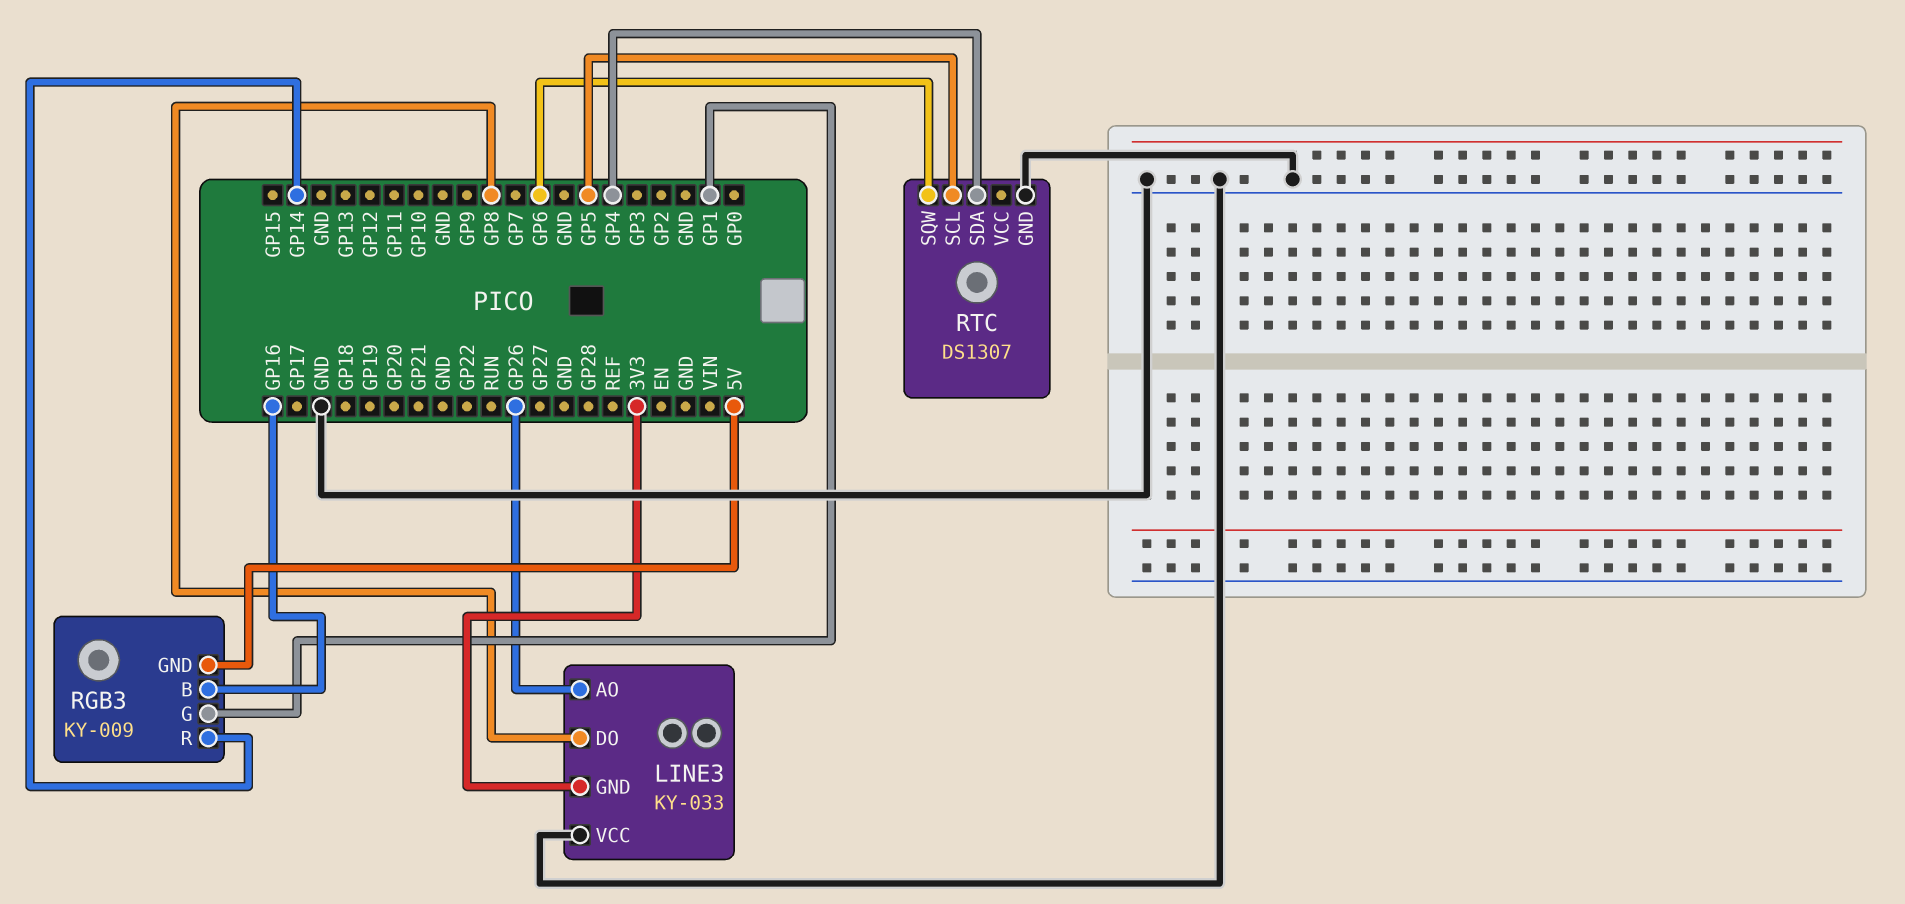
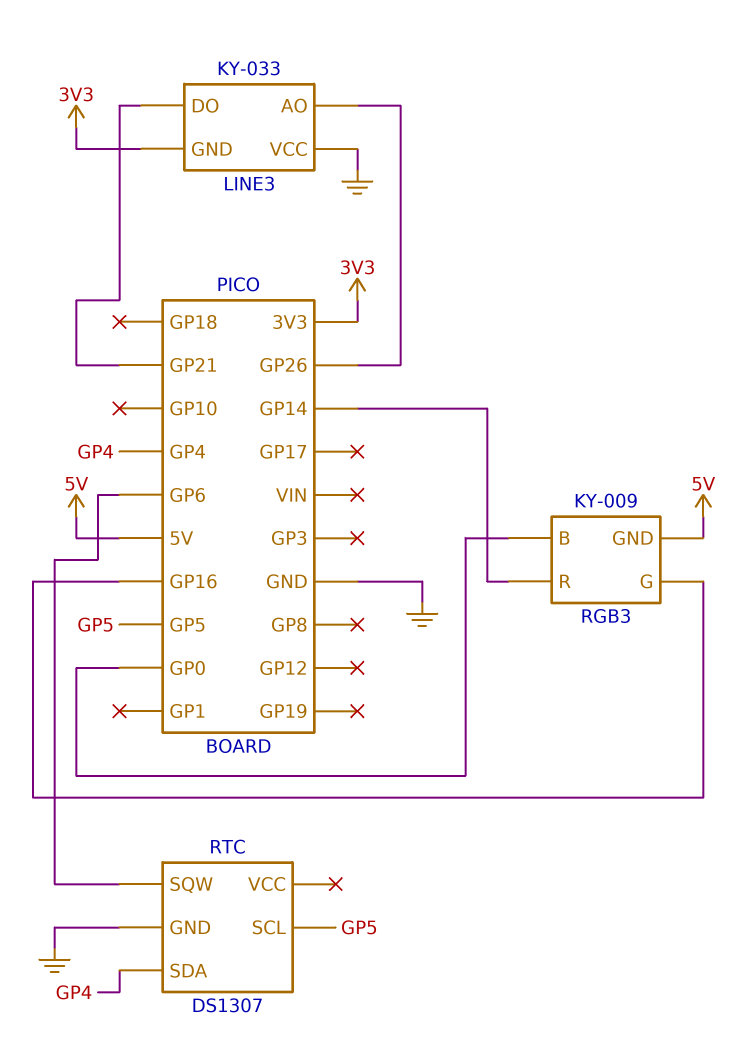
LINE3 pin DO: GP8 -> GP21
RGB3 pin B: GP16 -> GP0
RGB3 pin G: GP1 -> GP16

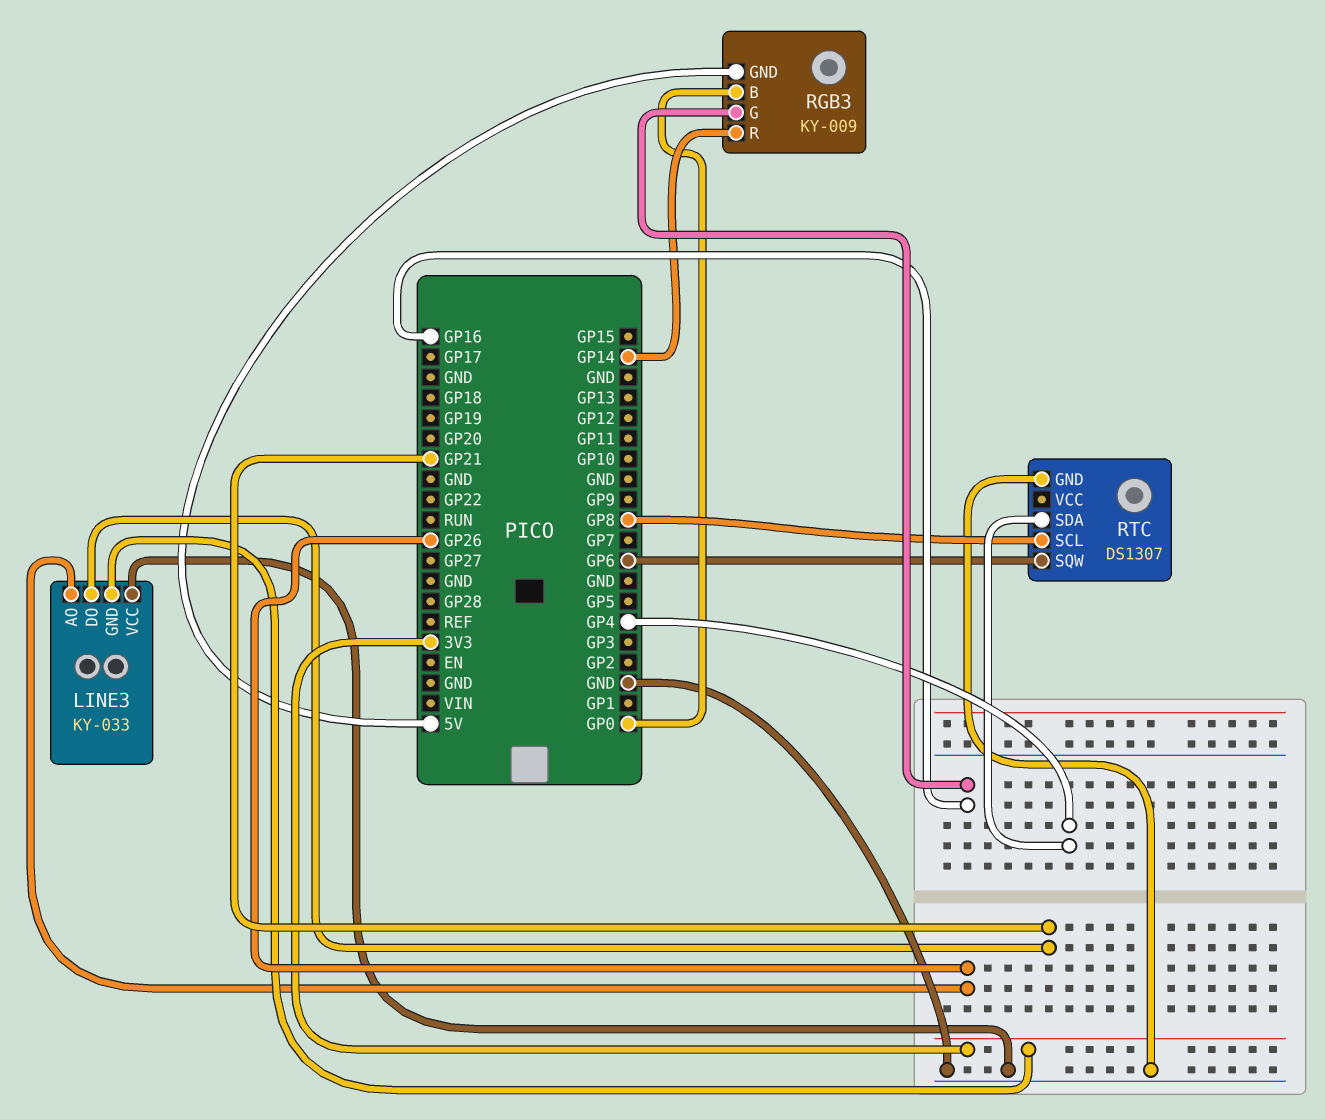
RTC pin SCL: GP5 -> GP8

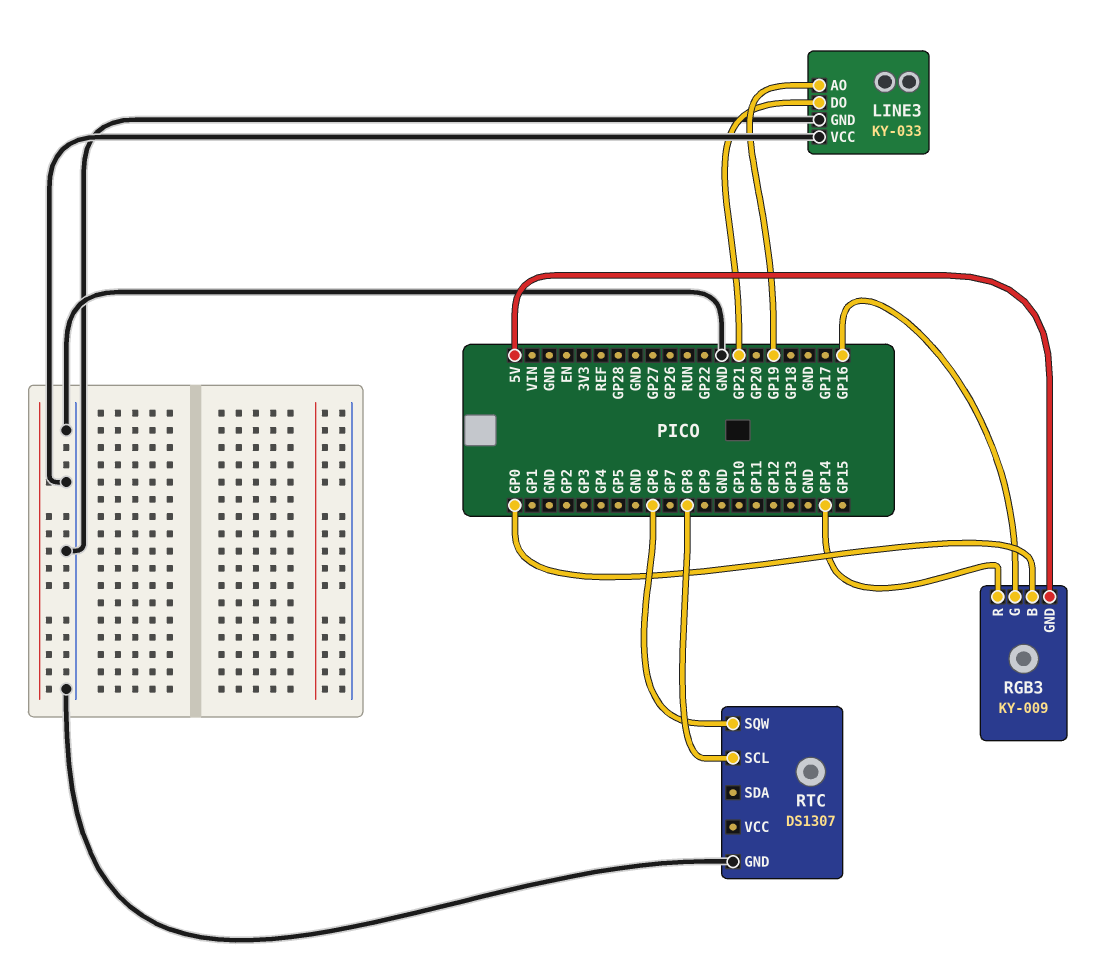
LINE3 pin AO: GP26 -> GP19
LINE3 pin GND: 3V3 -> GND
RTC pin SDA: GP4 -> none

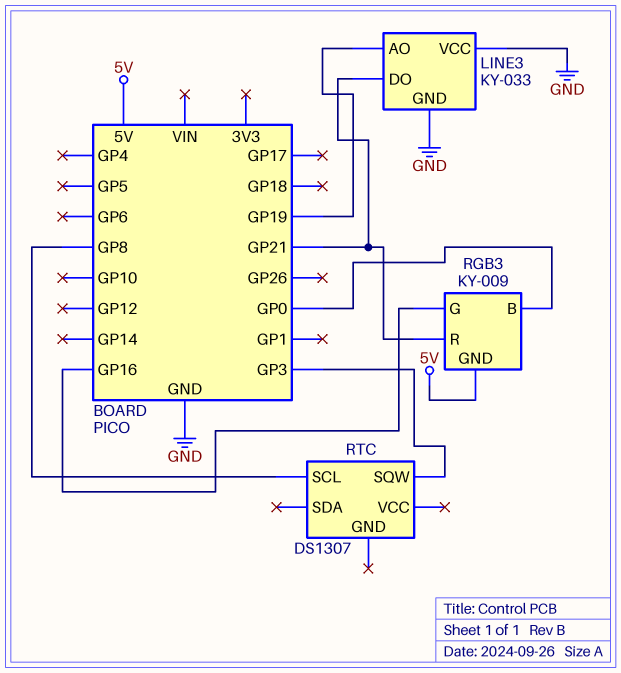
RGB3 pin R: GP14 -> GP21
RTC pin GND: GND -> none
RTC pin SQW: GP6 -> GP3

